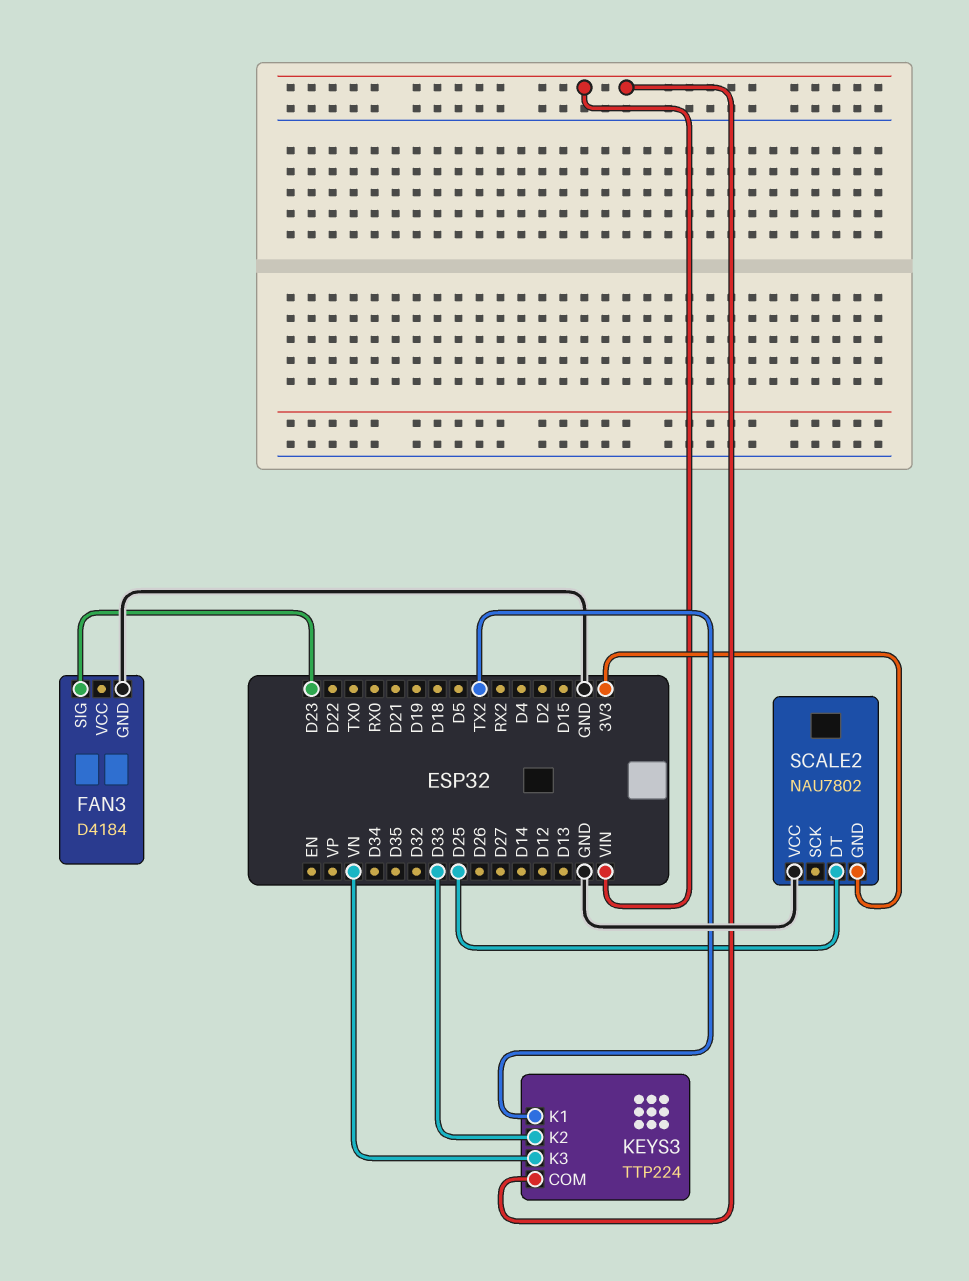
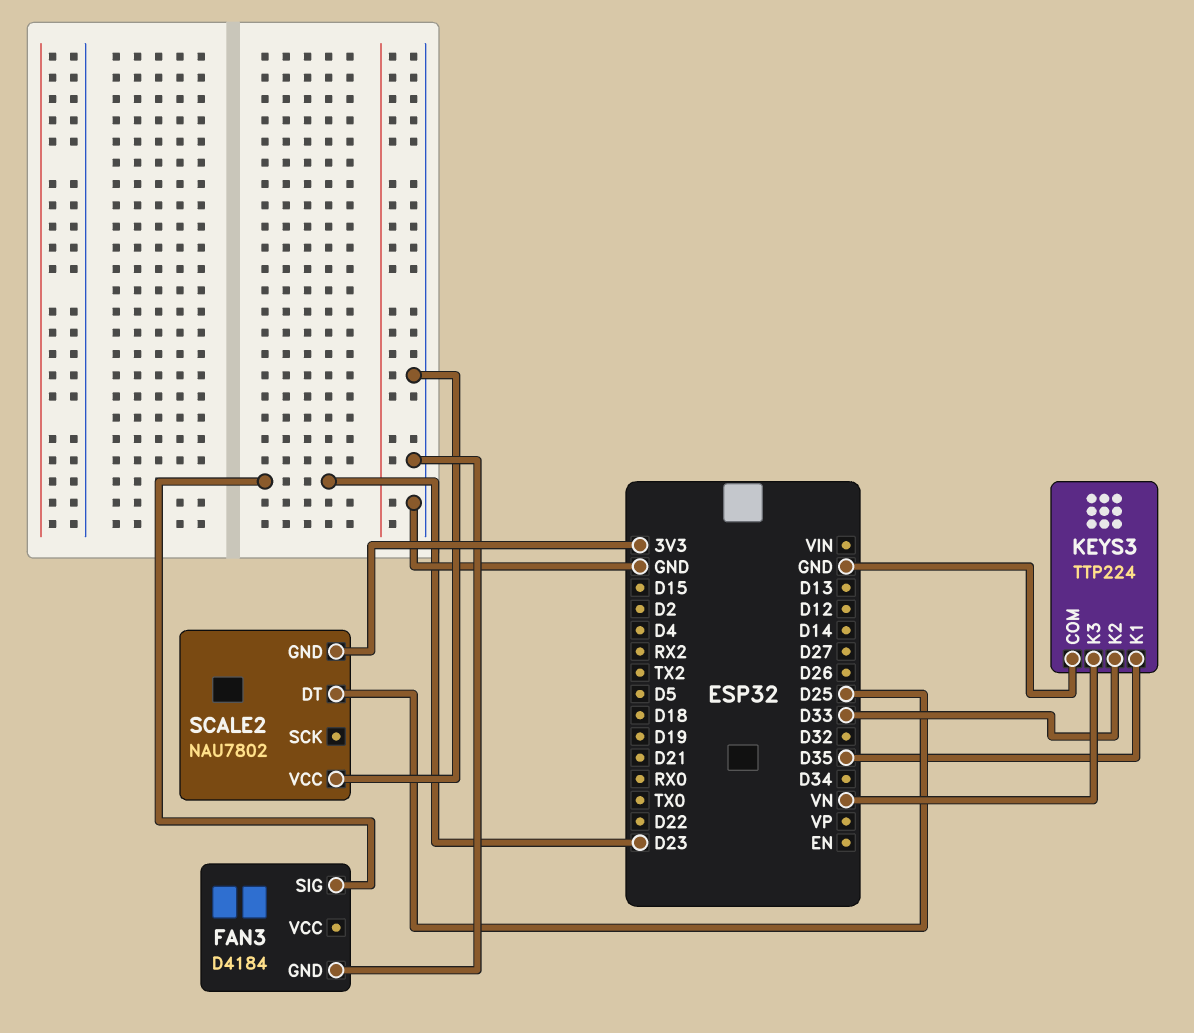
KEYS3 pin COM: VIN -> GND
KEYS3 pin K1: TX2 -> D35

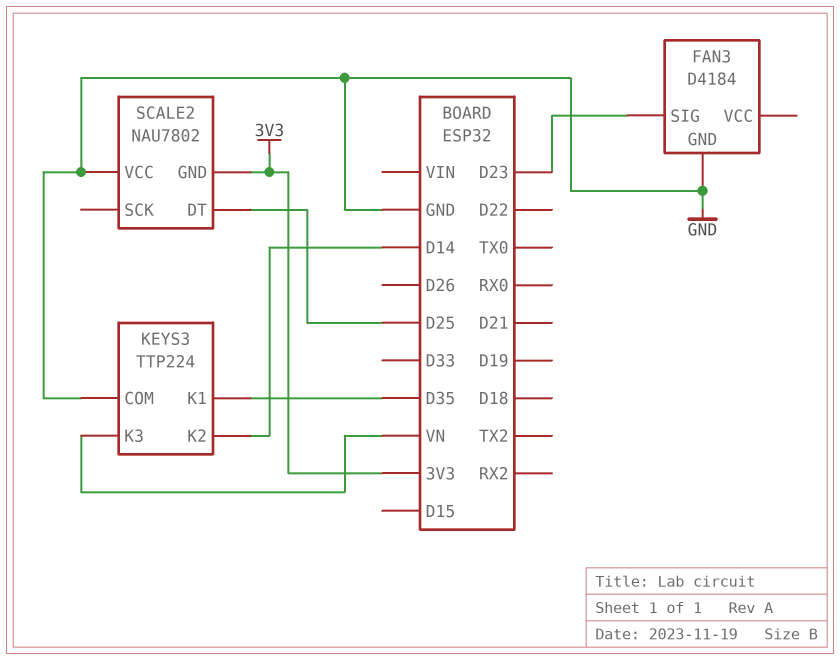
KEYS3 pin K2: D33 -> D14

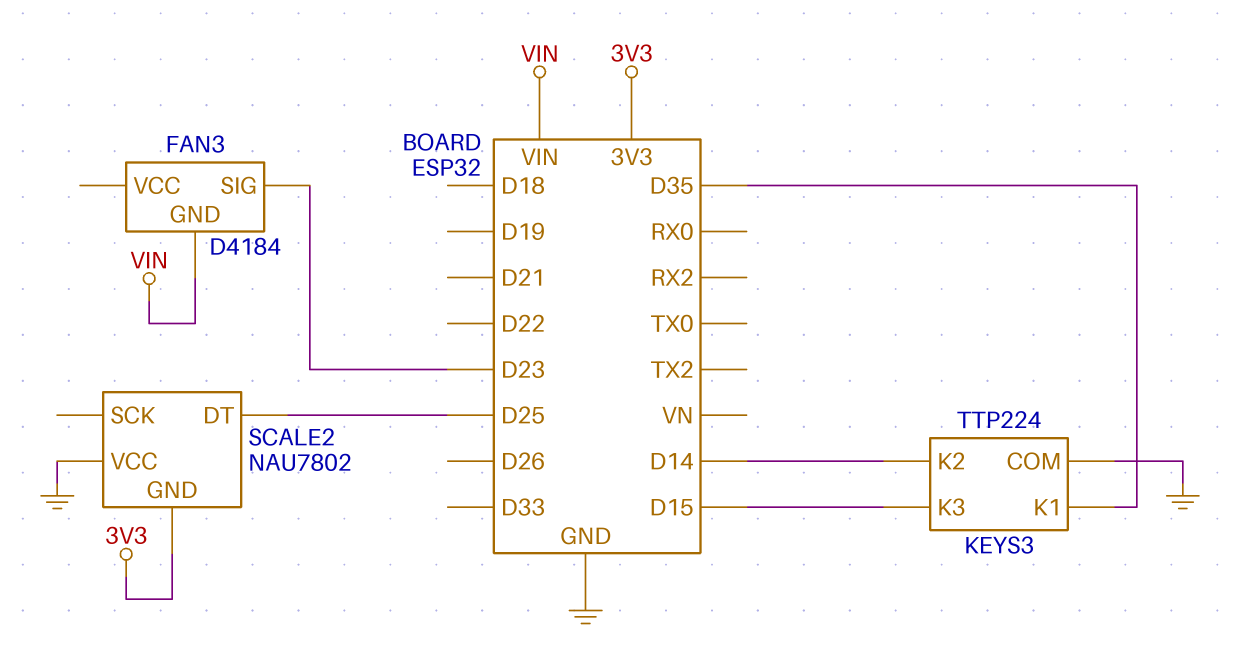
FAN3 pin GND: GND -> VIN
KEYS3 pin K3: VN -> D15

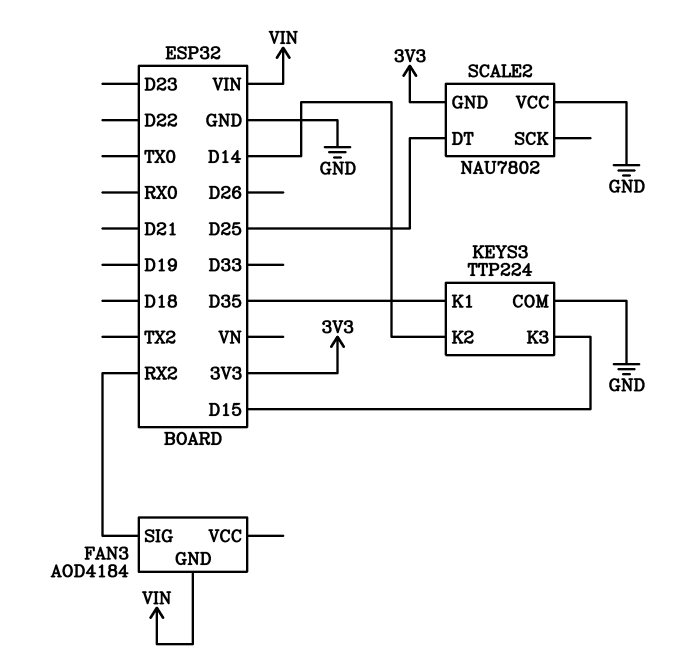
FAN3: D4184 -> AOD4184
FAN3 pin SIG: D23 -> RX2

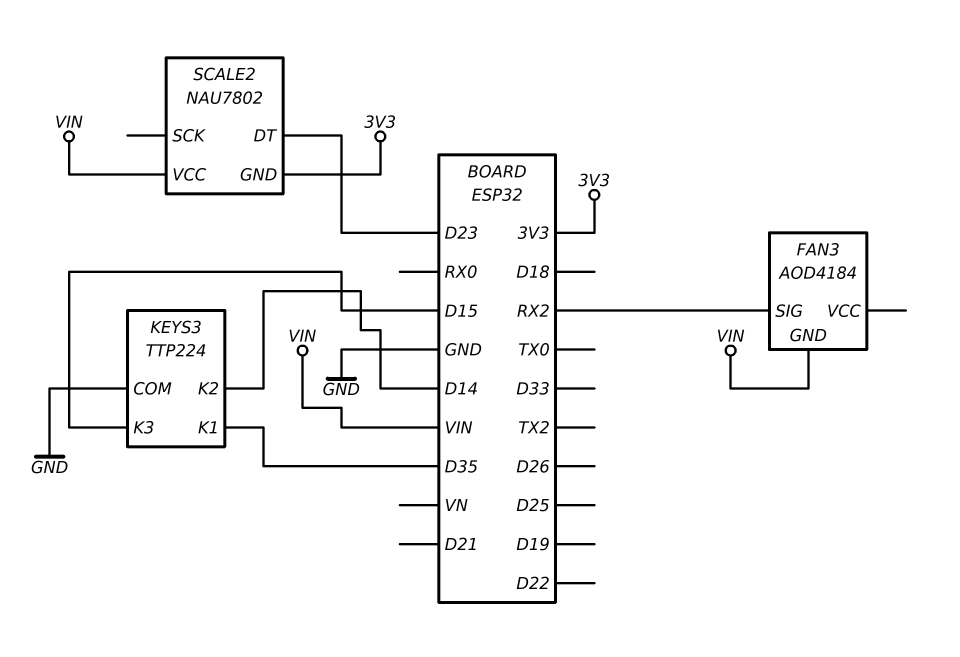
SCALE2 pin DT: D25 -> D23
SCALE2 pin VCC: GND -> VIN

